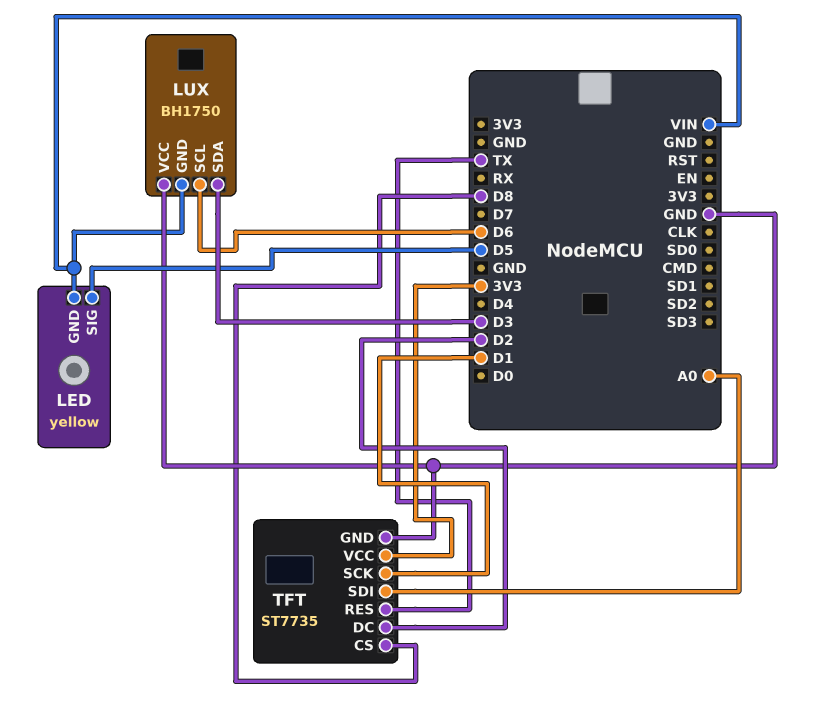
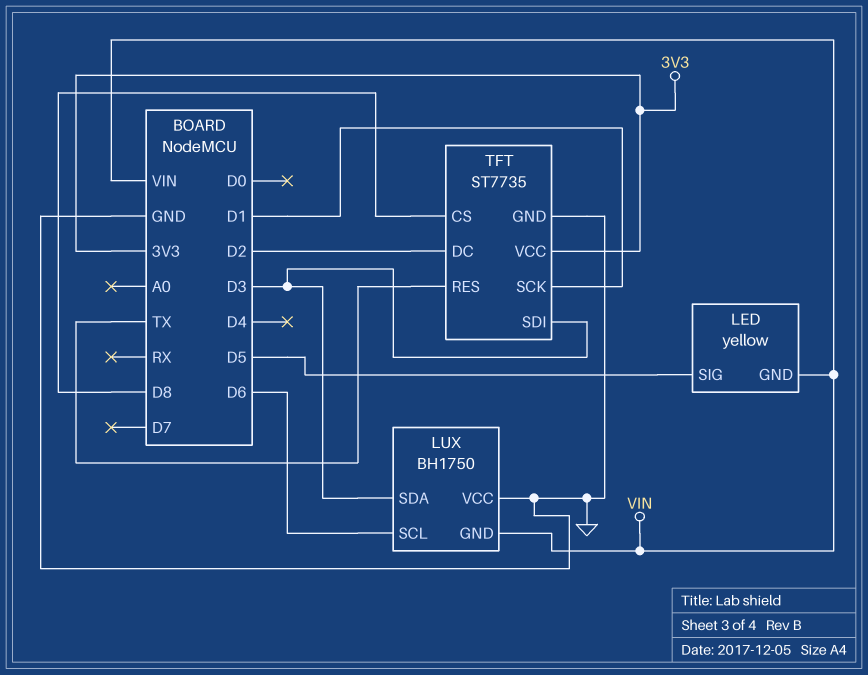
TFT pin SDI: A0 -> D3

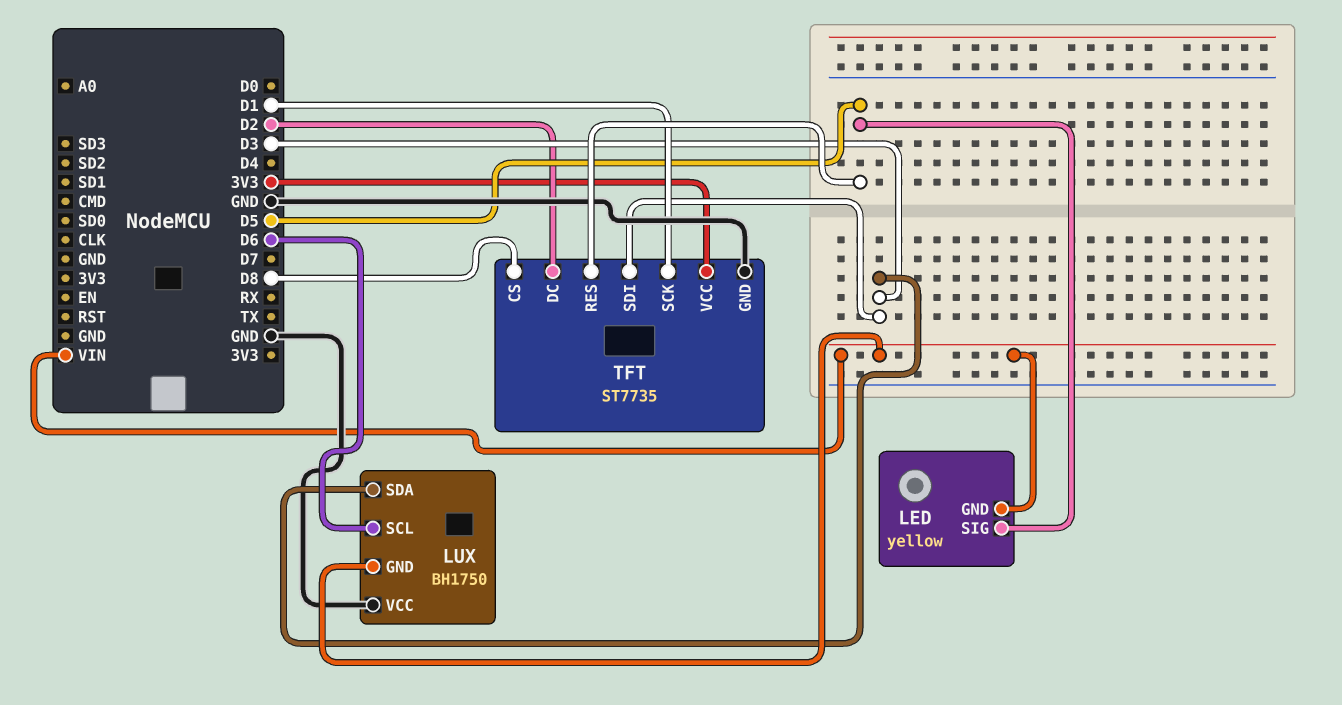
TFT pin RES: TX -> D5

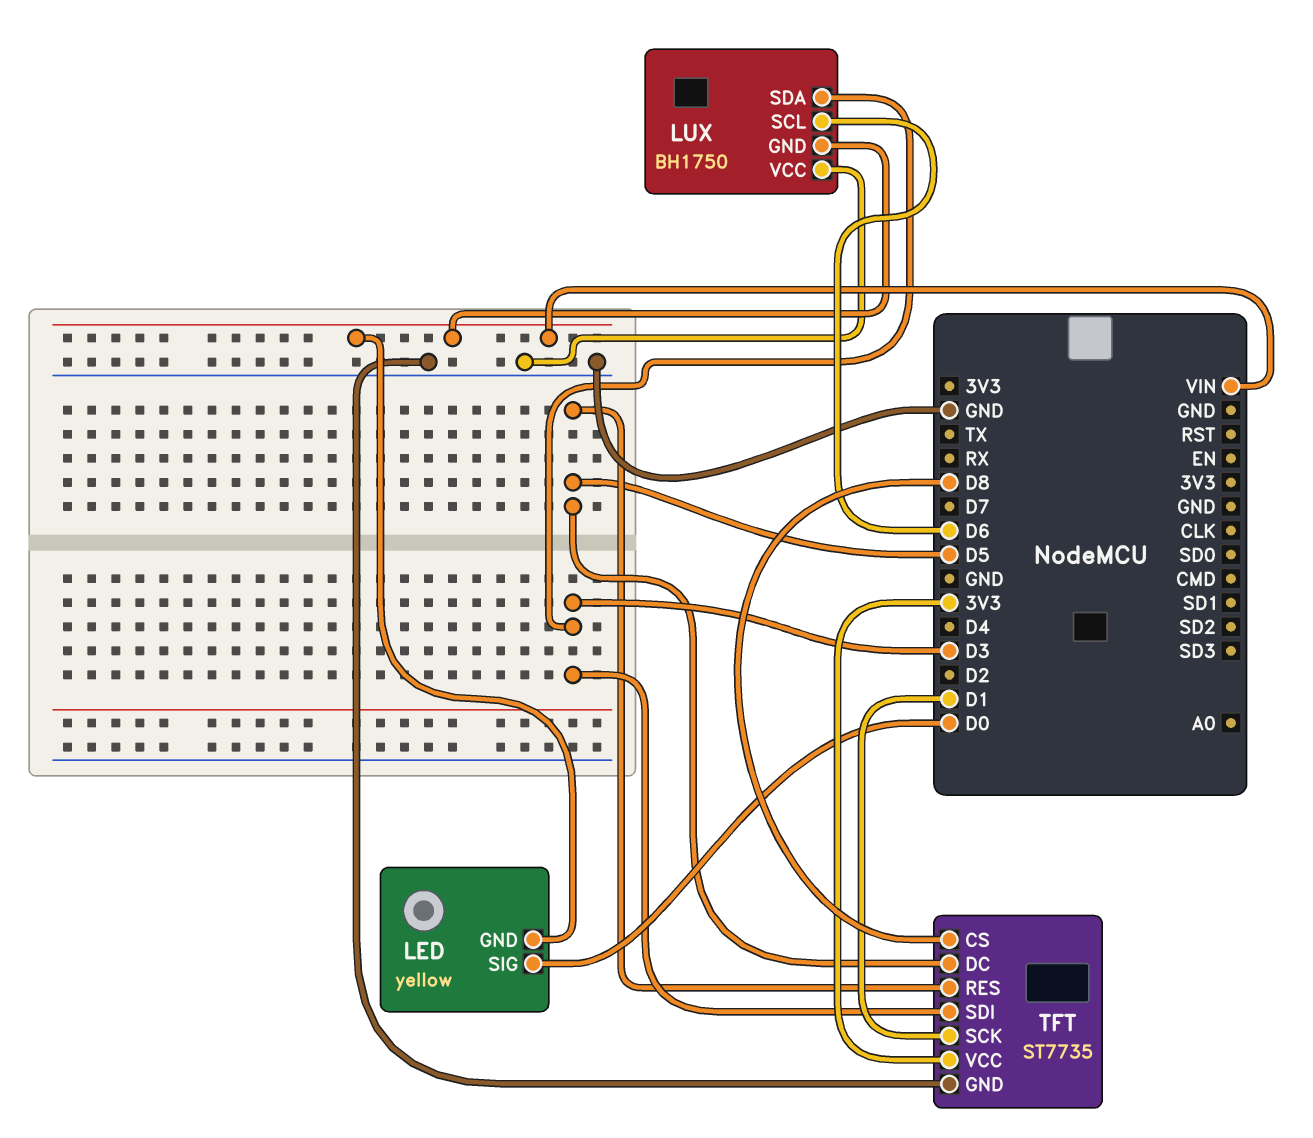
LED pin SIG: D5 -> D0
TFT pin DC: D2 -> D5

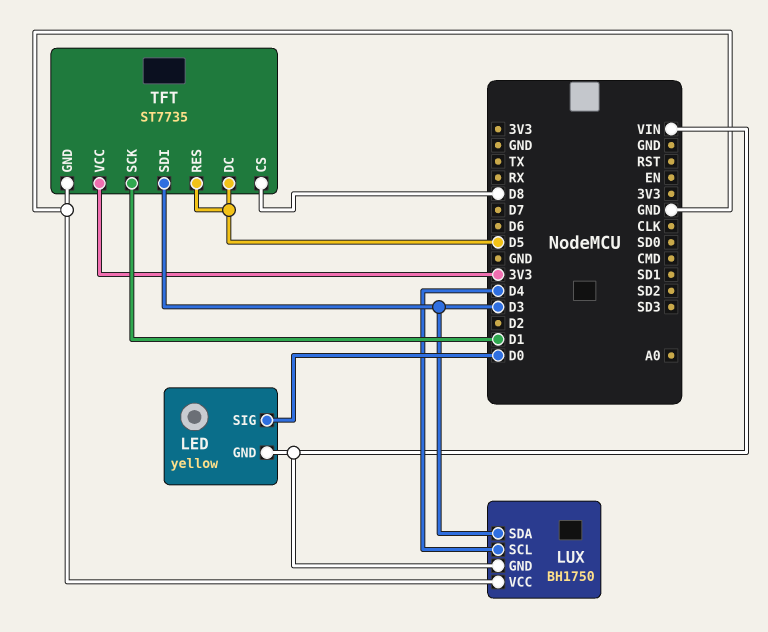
LUX pin SCL: D6 -> D4

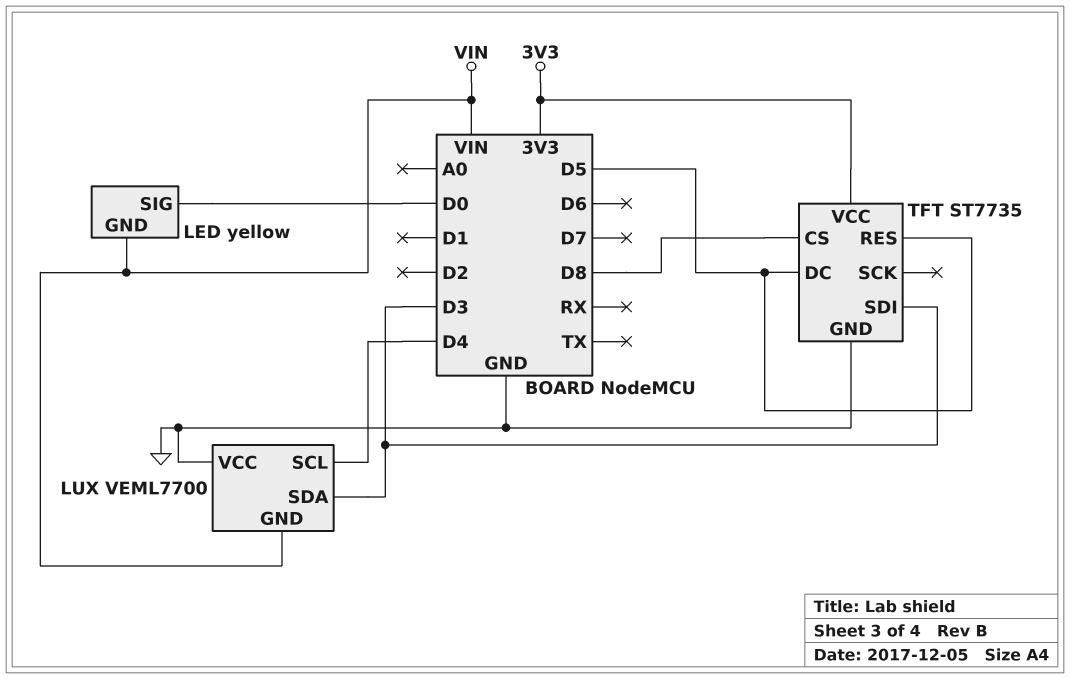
LUX: BH1750 -> VEML7700
TFT pin SCK: D1 -> none

